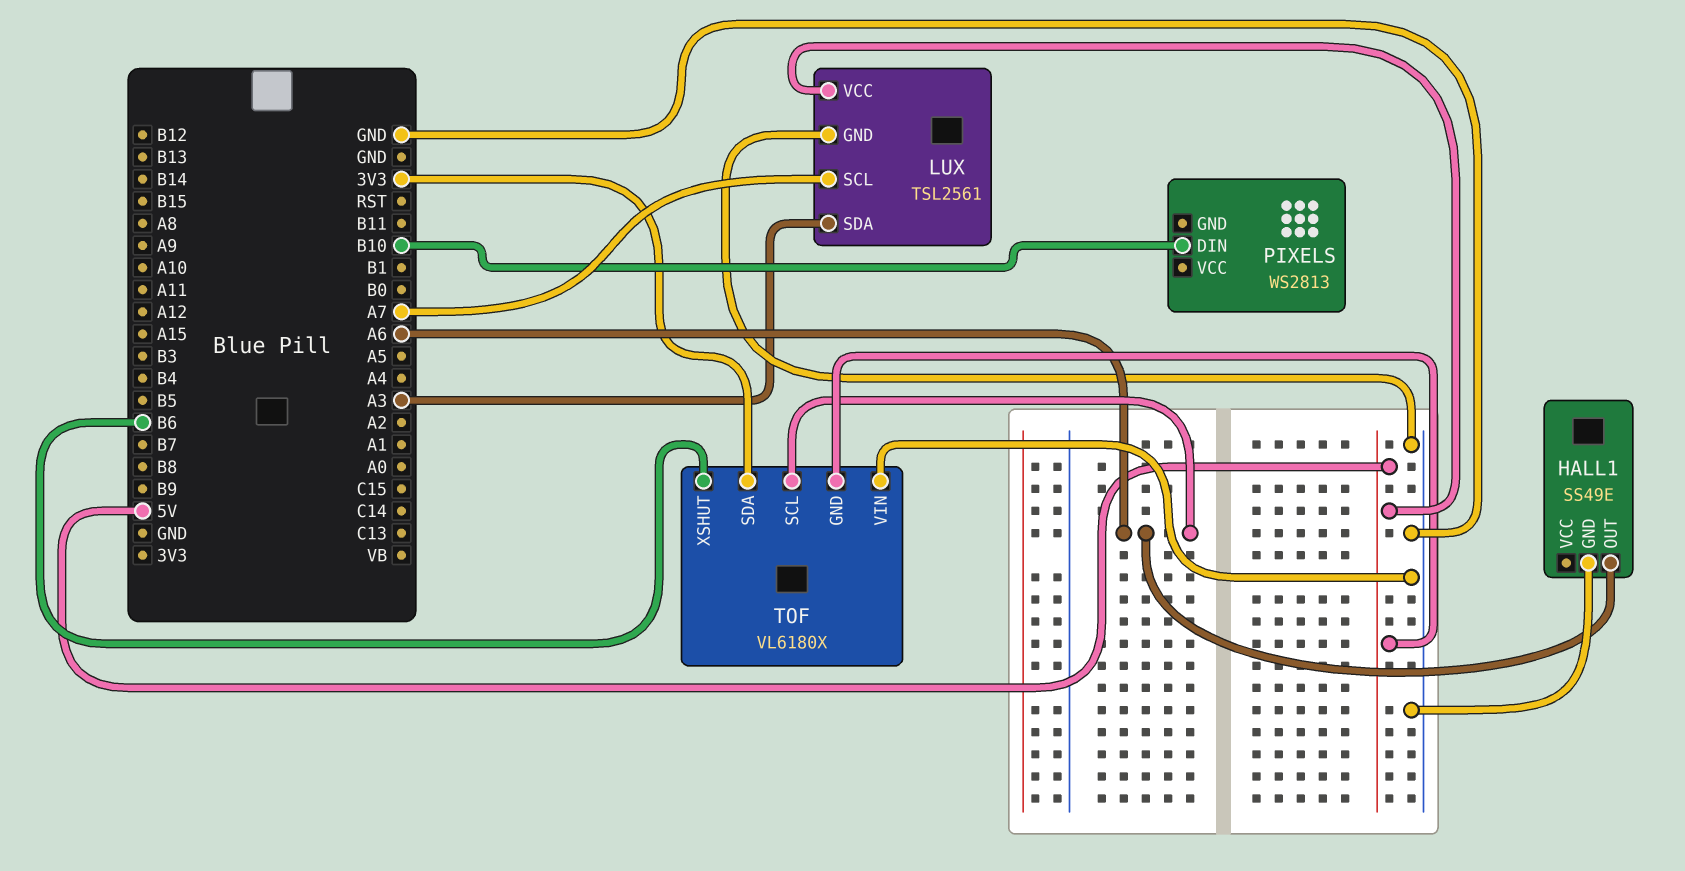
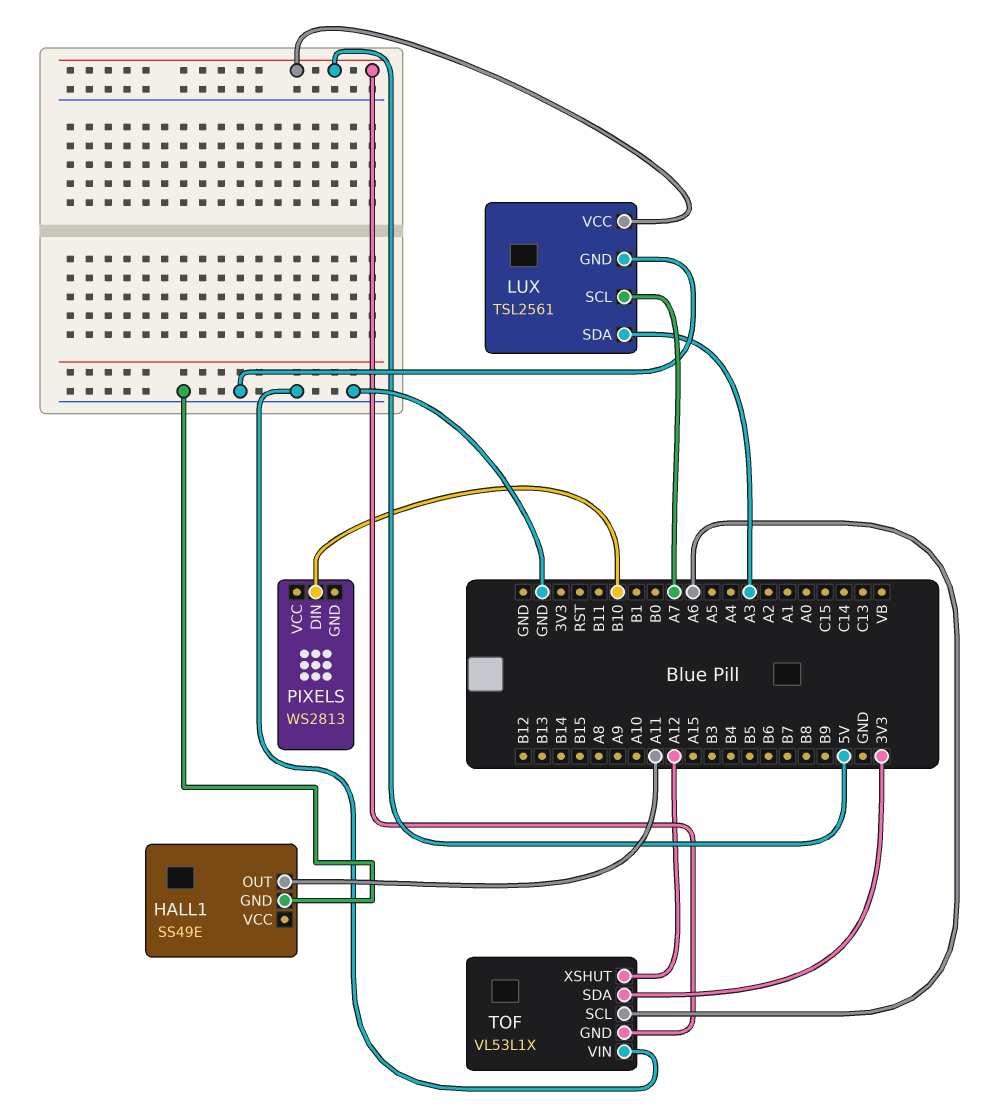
HALL1 pin OUT: A6 -> A11
TOF: VL6180X -> VL53L1X
TOF pin XSHUT: B6 -> A12

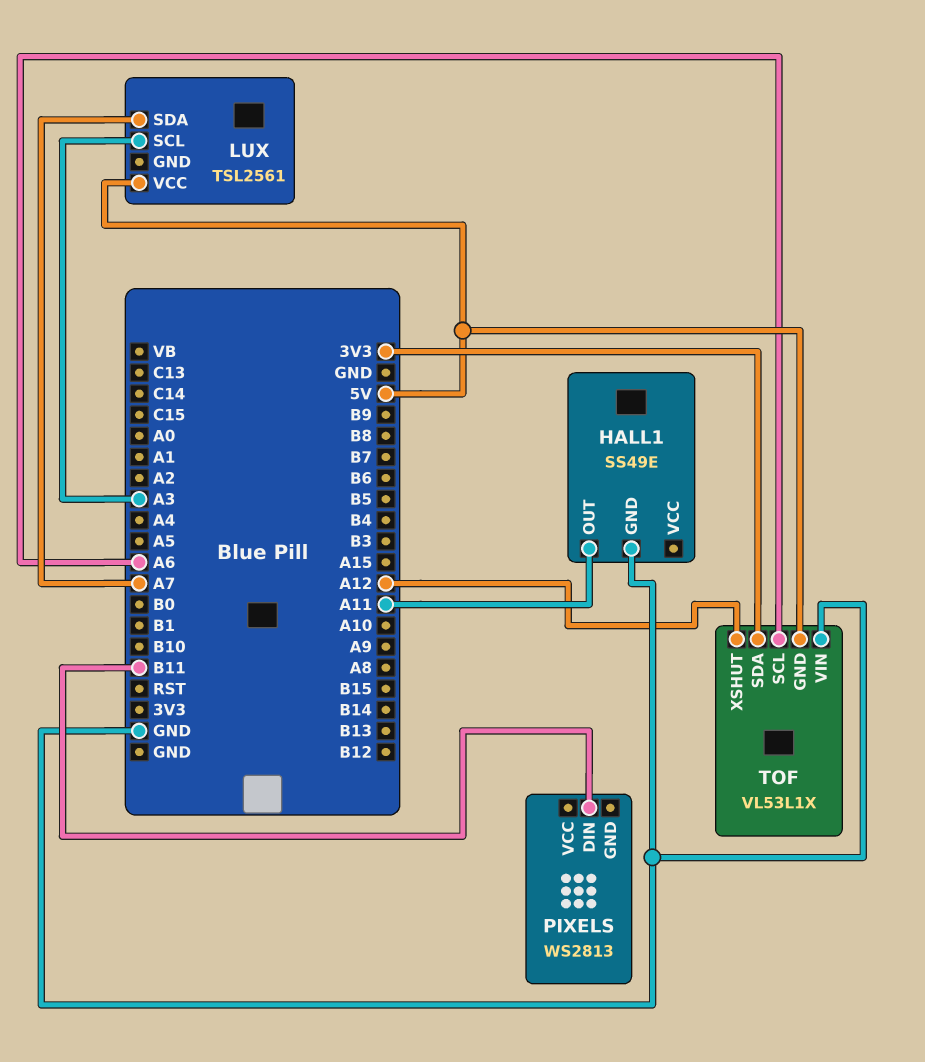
LUX pin GND: GND -> none
LUX pin SCL: A7 -> A3
LUX pin SDA: A3 -> A7
PIXELS pin DIN: B10 -> B11

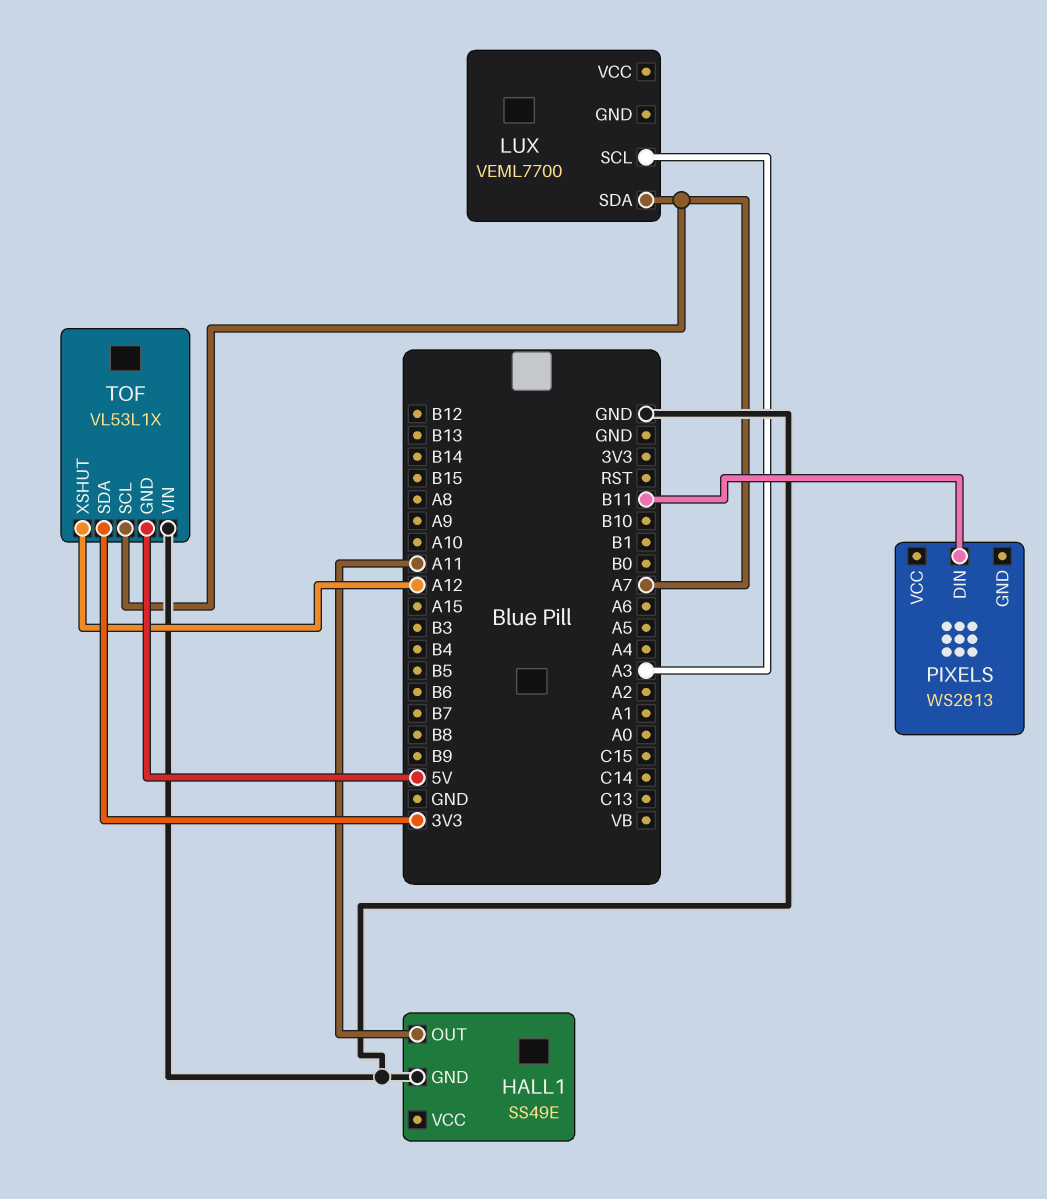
LUX: TSL2561 -> VEML7700
LUX pin VCC: 5V -> none
TOF pin SCL: A6 -> A7

